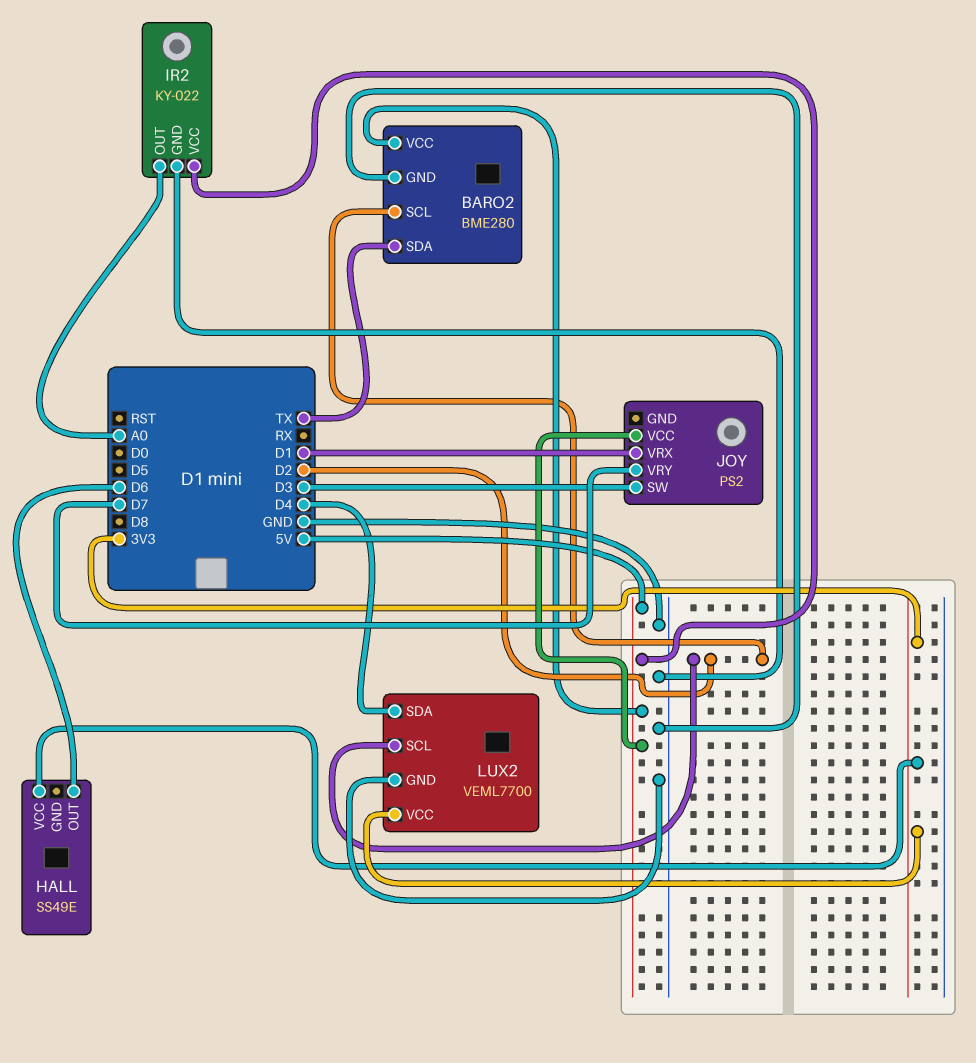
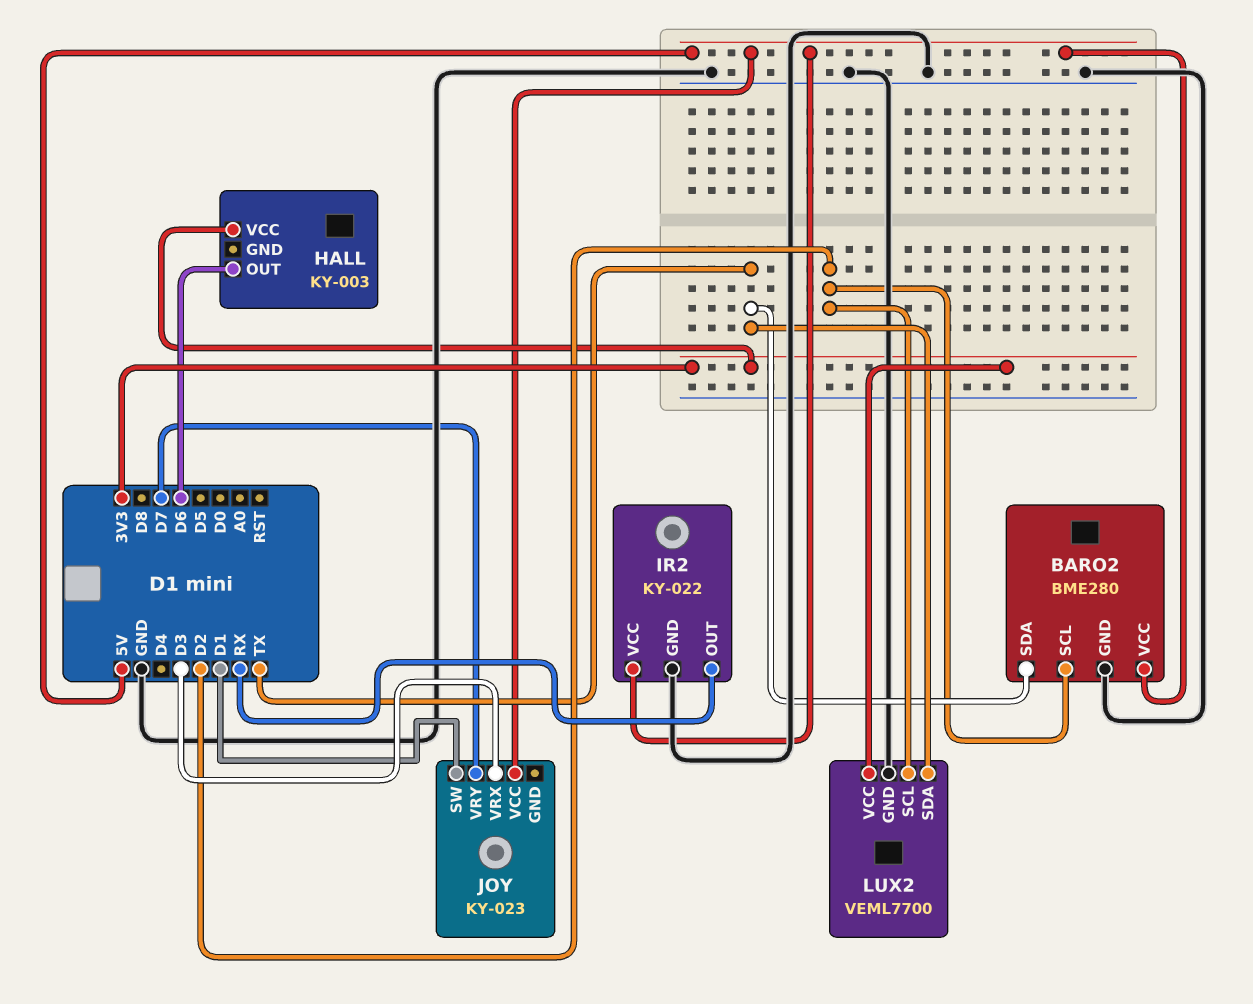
HALL: SS49E -> KY-003
IR2 pin OUT: A0 -> RX
JOY: PS2 -> KY-023
JOY pin SW: D3 -> D1
JOY pin VRX: D1 -> D3
LUX2 pin SDA: D4 -> TX

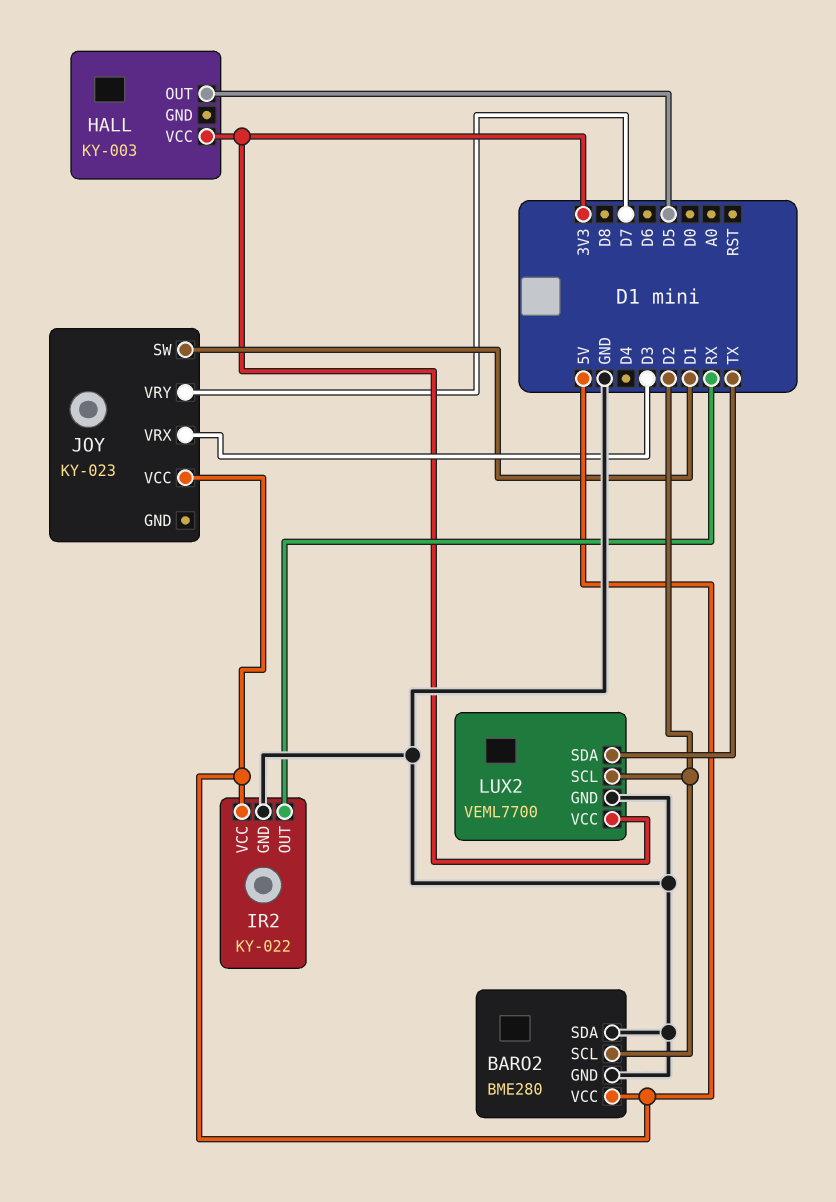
BARO2 pin SDA: TX -> GND
HALL pin OUT: D6 -> D5

